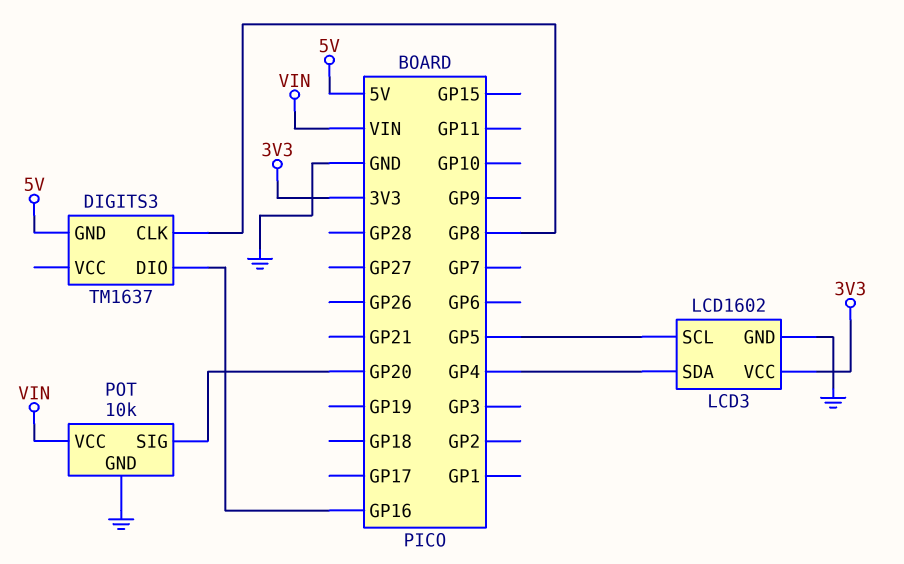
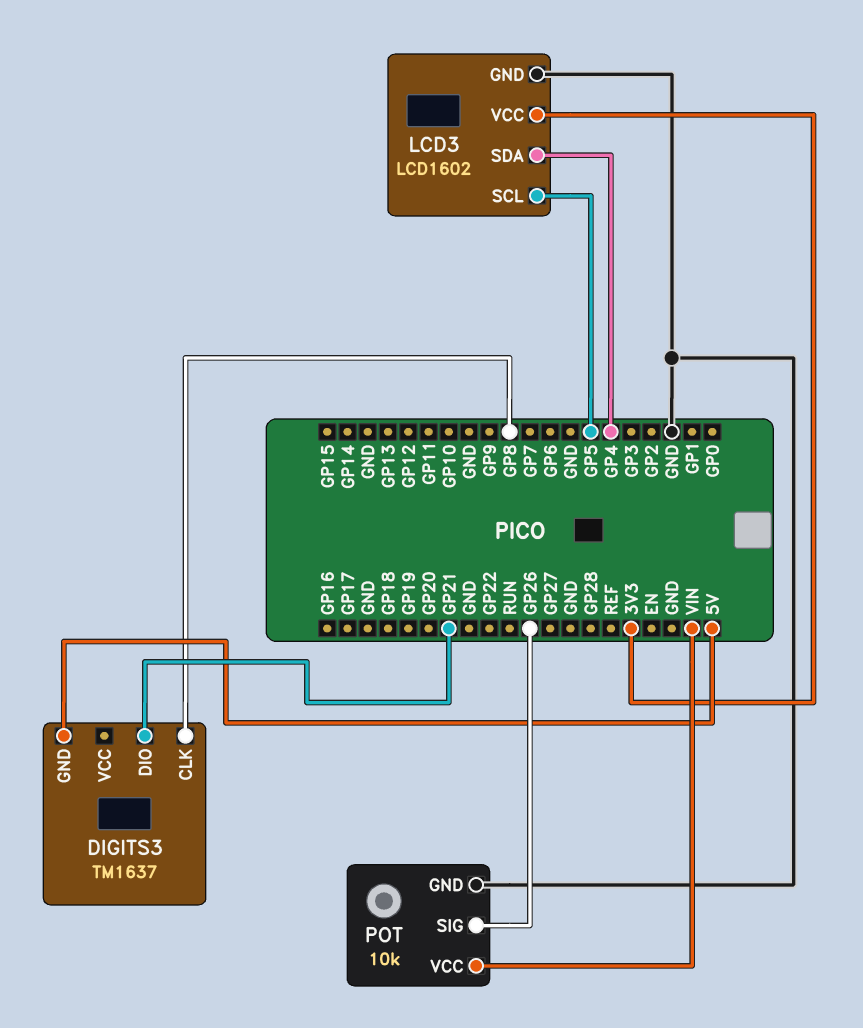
DIGITS3 pin DIO: GP16 -> GP21
POT pin SIG: GP20 -> GP26

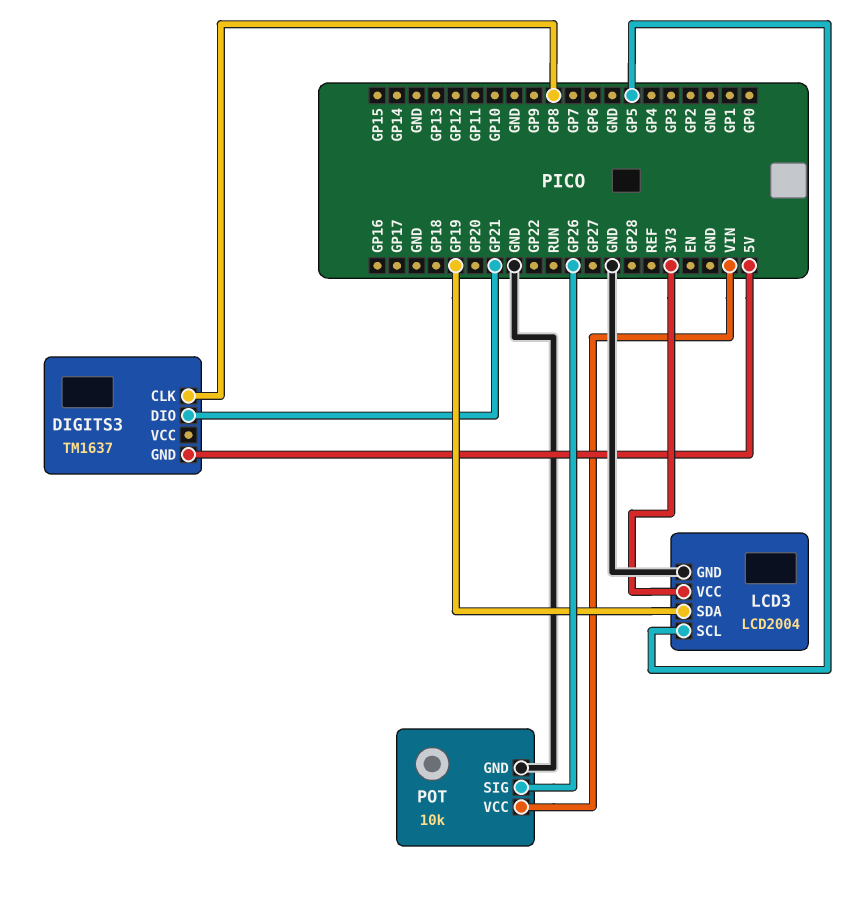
LCD3: LCD1602 -> LCD2004
LCD3 pin SDA: GP4 -> GP19

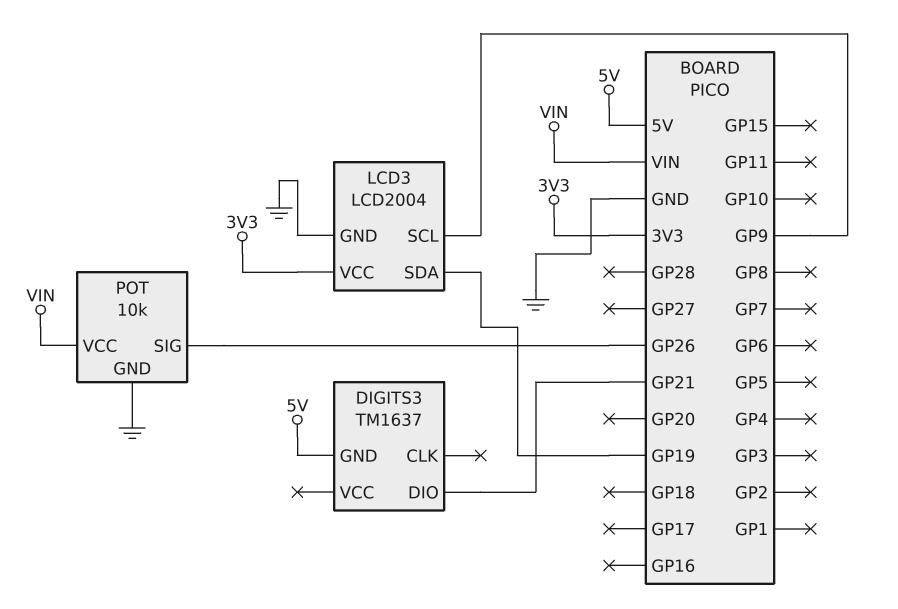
DIGITS3 pin CLK: GP8 -> none
LCD3 pin SCL: GP5 -> GP9

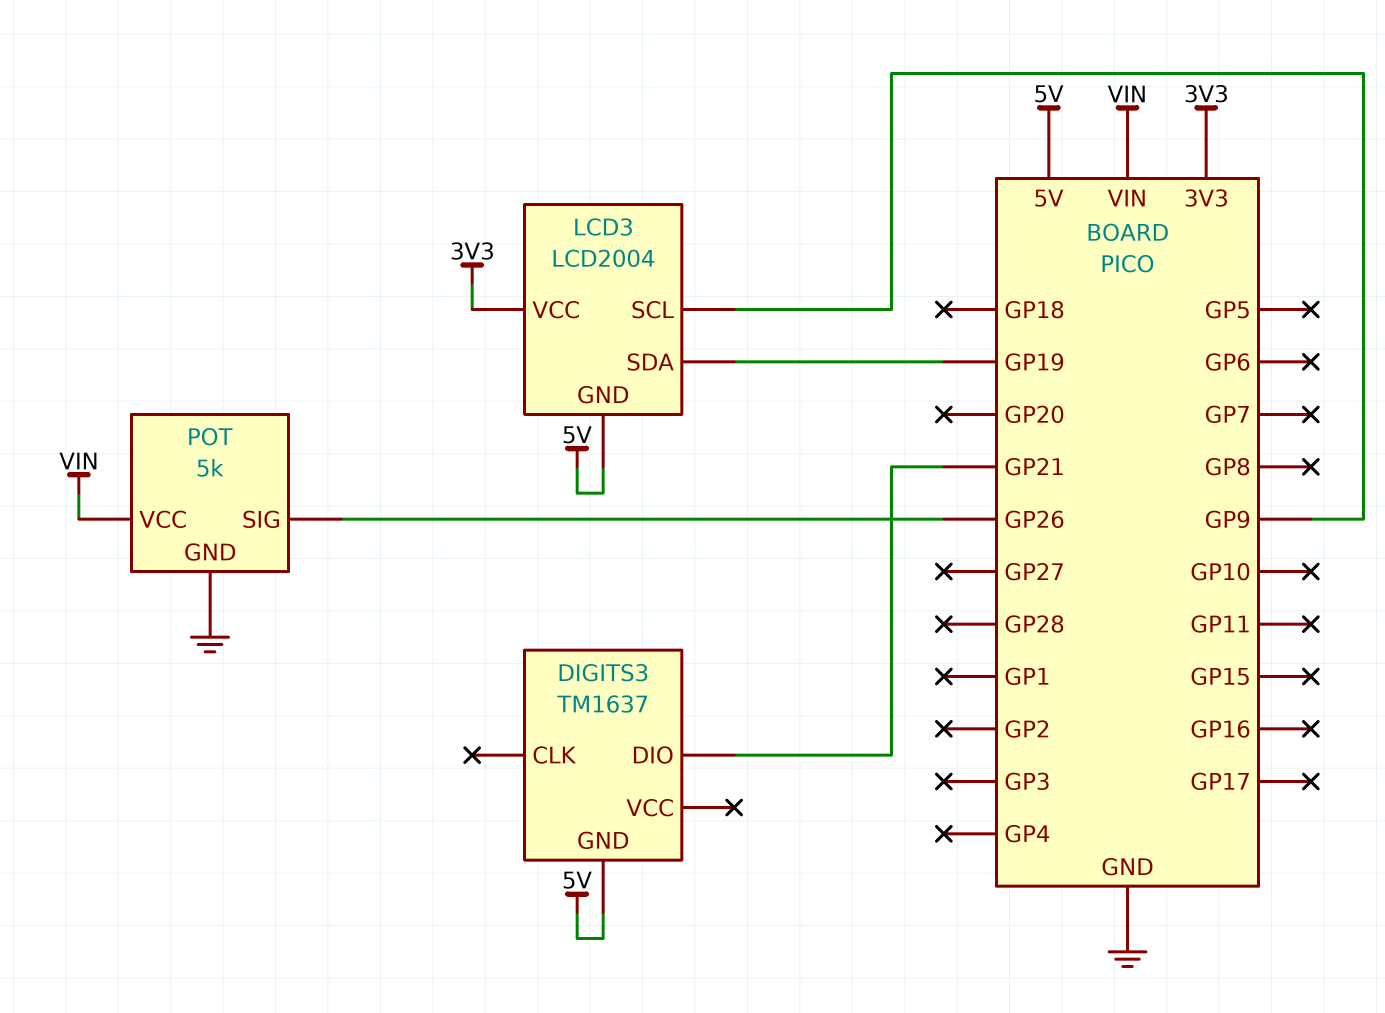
LCD3 pin GND: GND -> 5V
POT: 10k -> 5k

